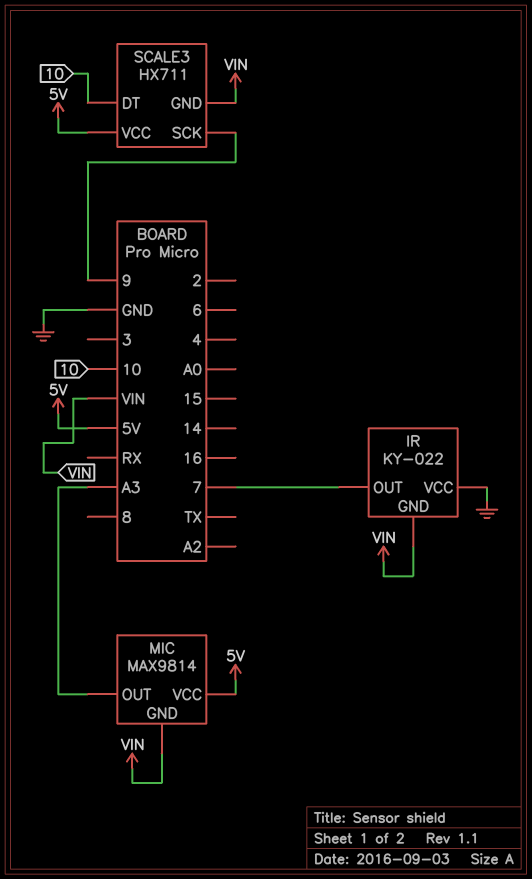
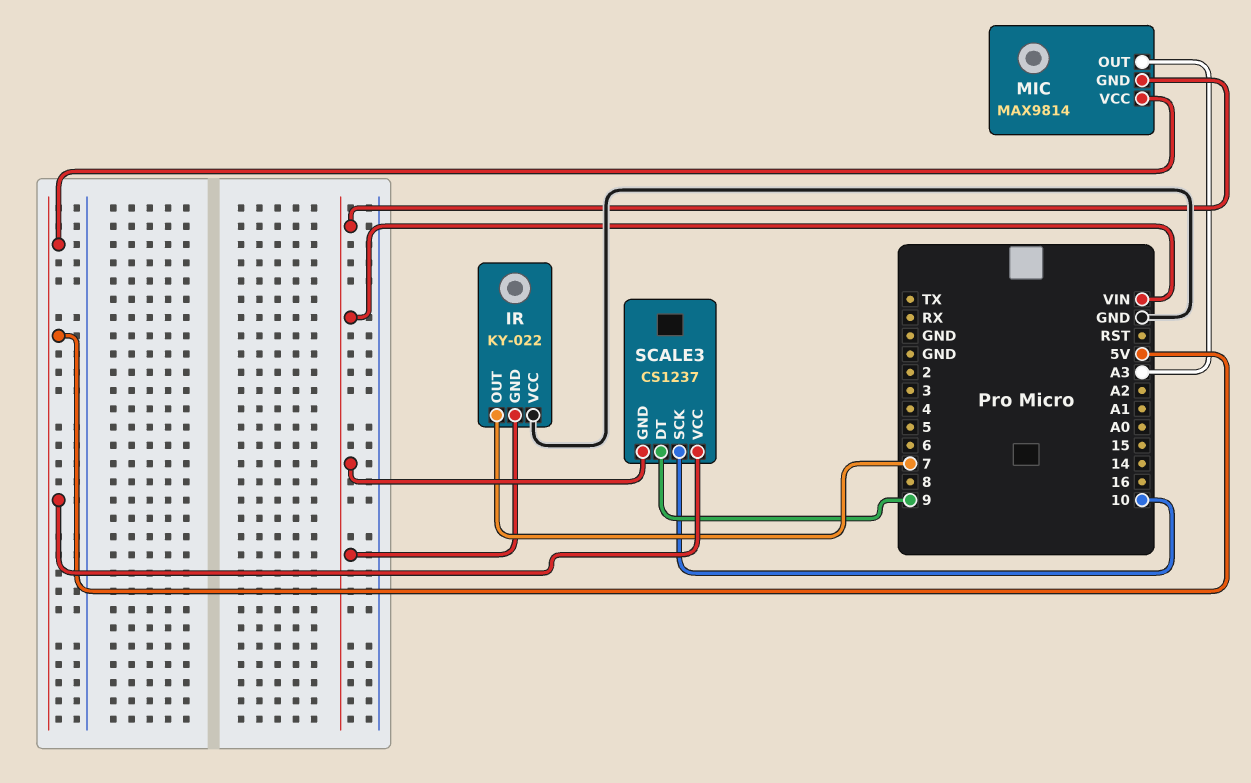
SCALE3: HX711 -> CS1237
SCALE3 pin DT: 10 -> 9
SCALE3 pin SCK: 9 -> 10

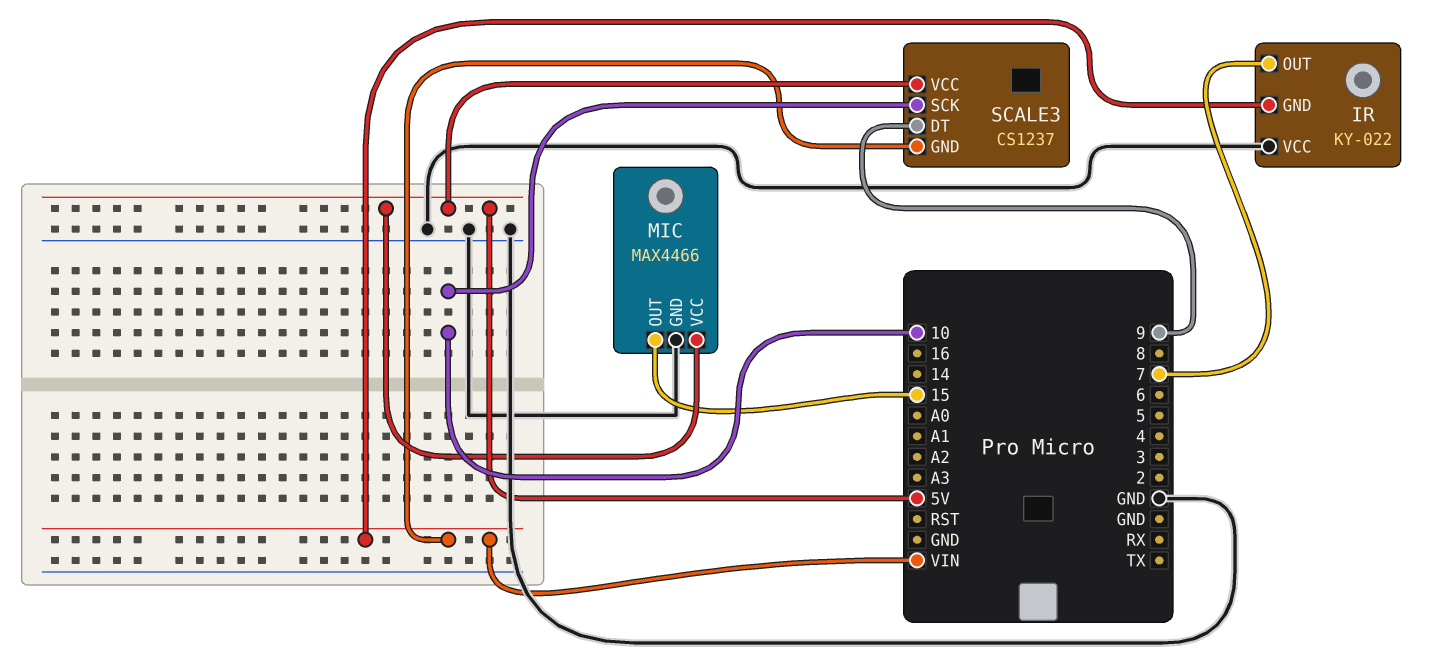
MIC: MAX9814 -> MAX4466
MIC pin GND: VIN -> GND
MIC pin OUT: A3 -> 15

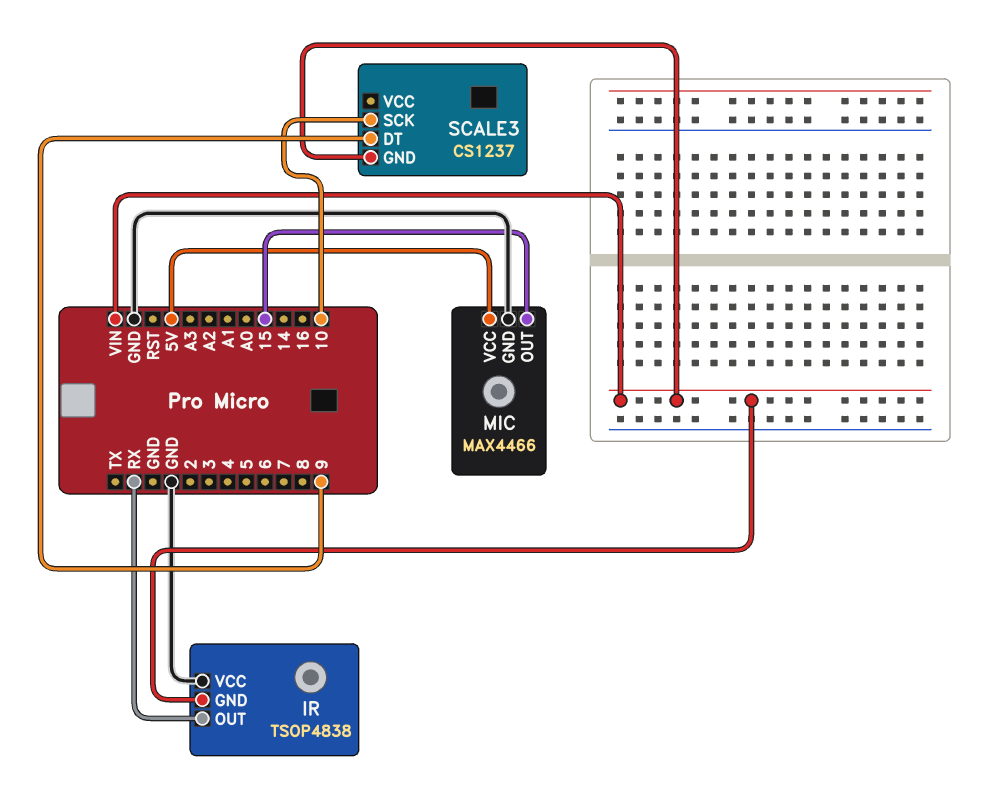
IR: KY-022 -> TSOP4838
IR pin OUT: 7 -> RX
SCALE3 pin VCC: 5V -> none

